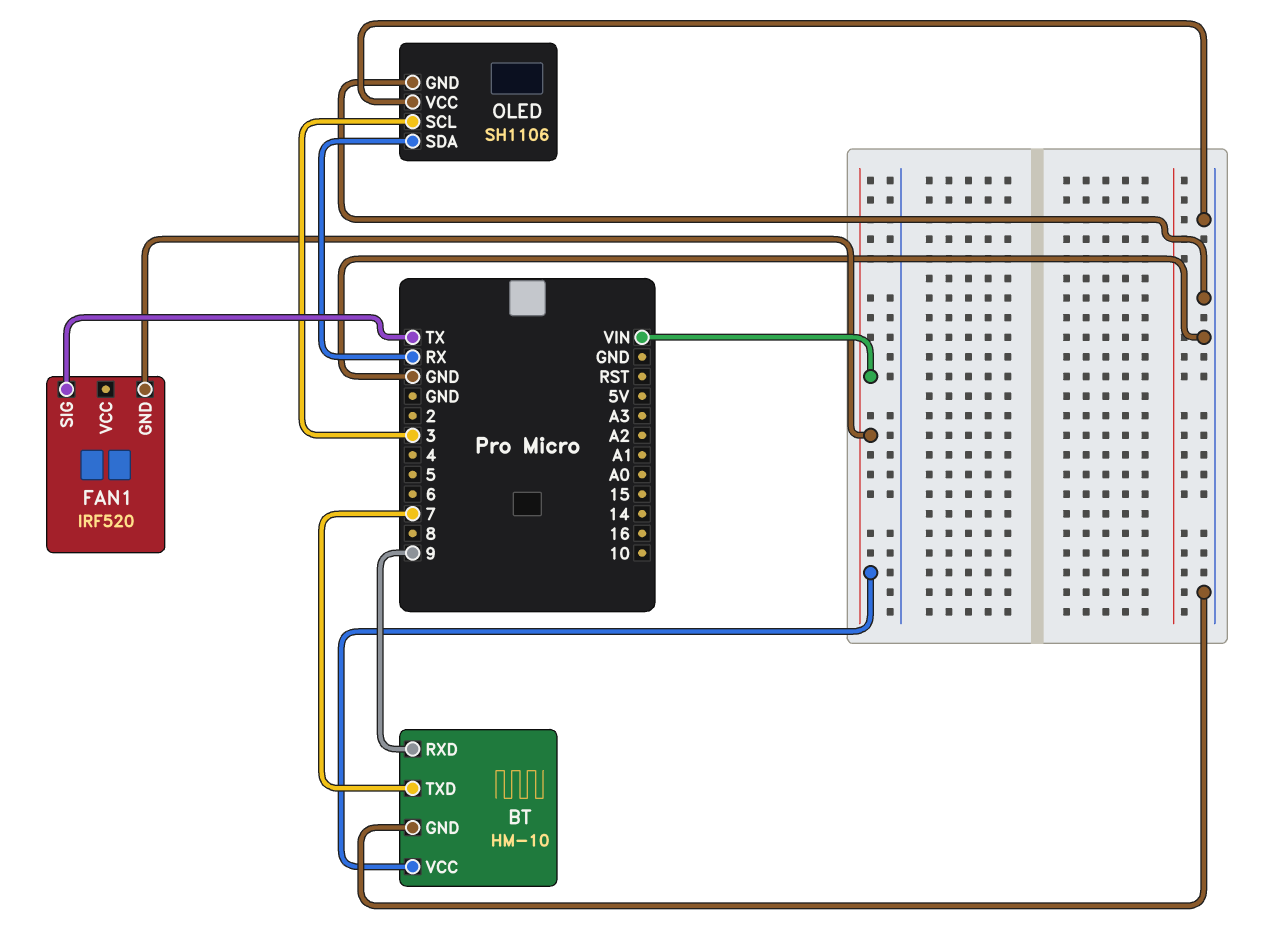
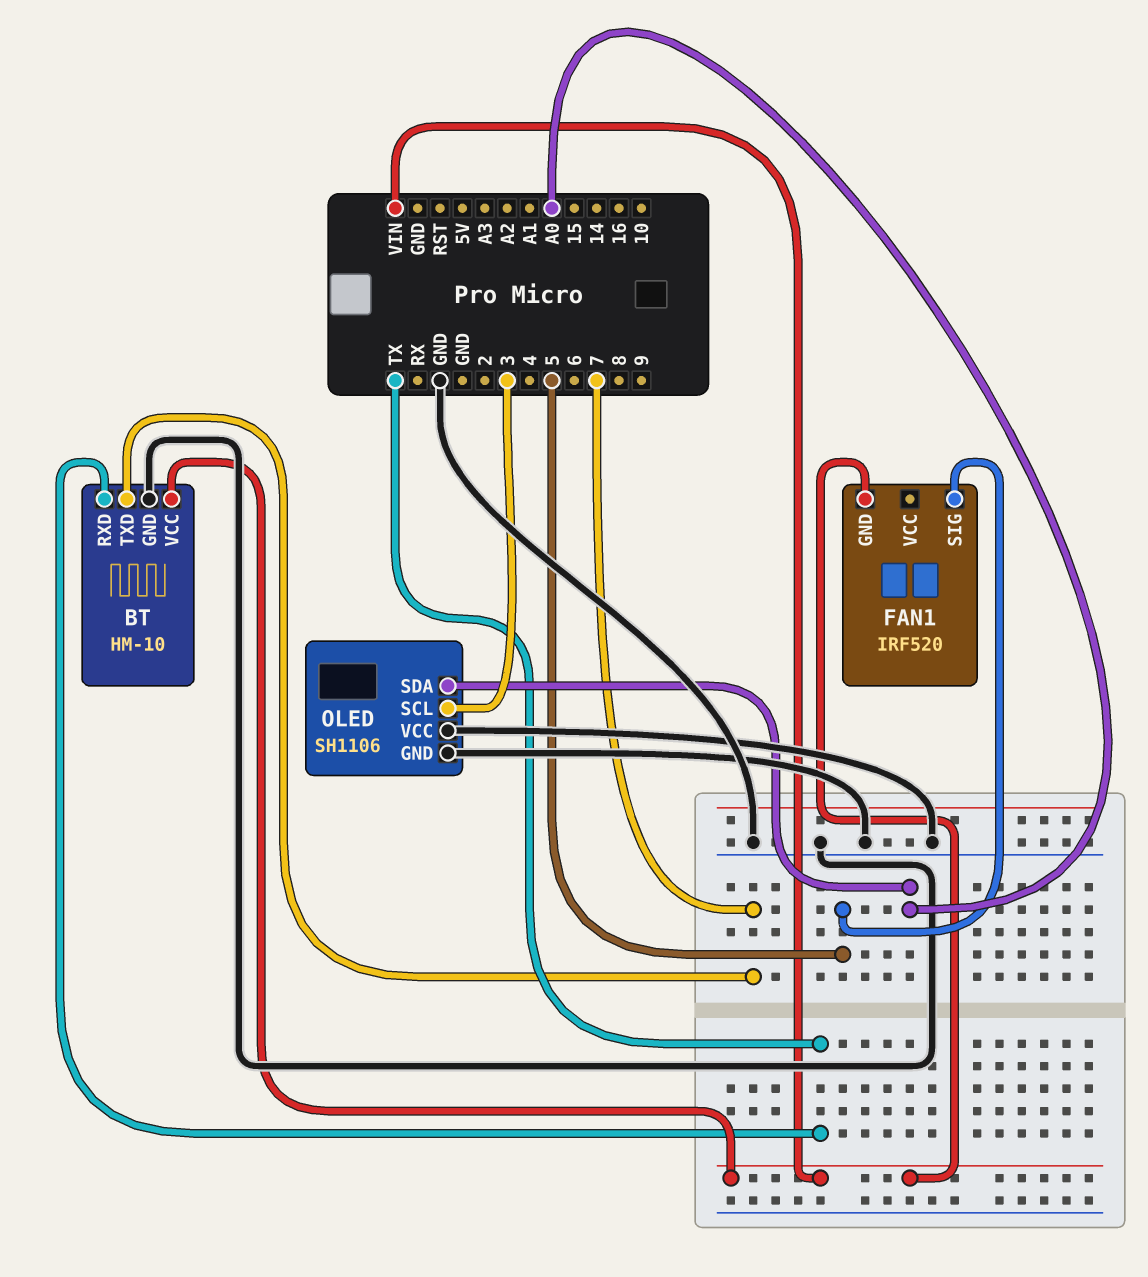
BT pin RXD: 9 -> TX
FAN1 pin SIG: TX -> 5
OLED pin SDA: RX -> A0

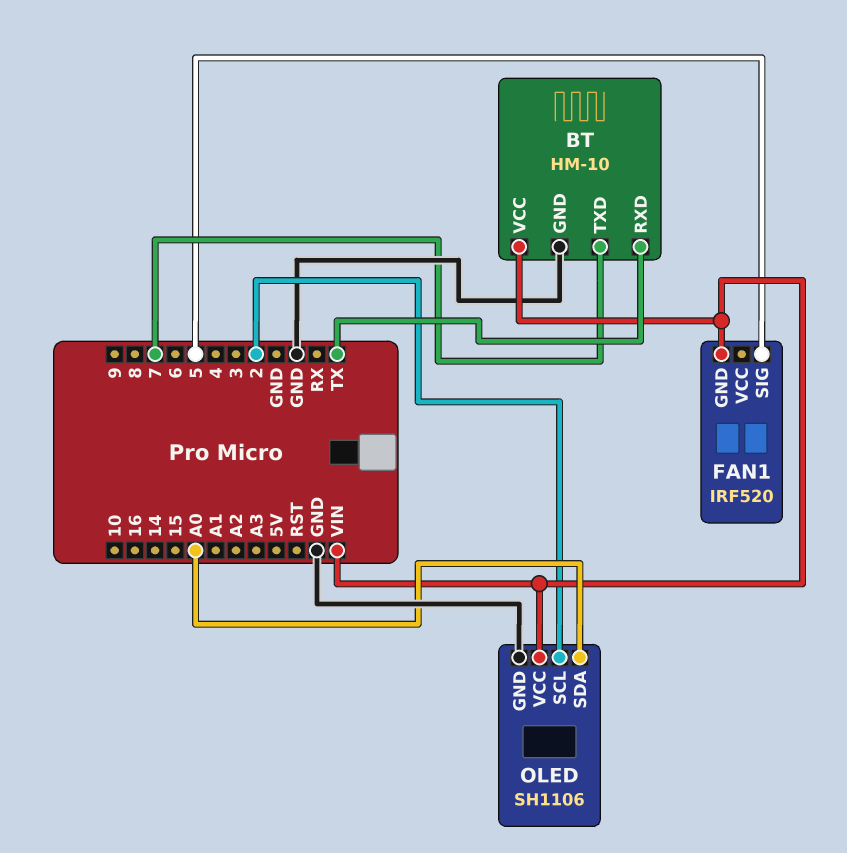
OLED pin SCL: 3 -> 2
OLED pin VCC: GND -> VIN

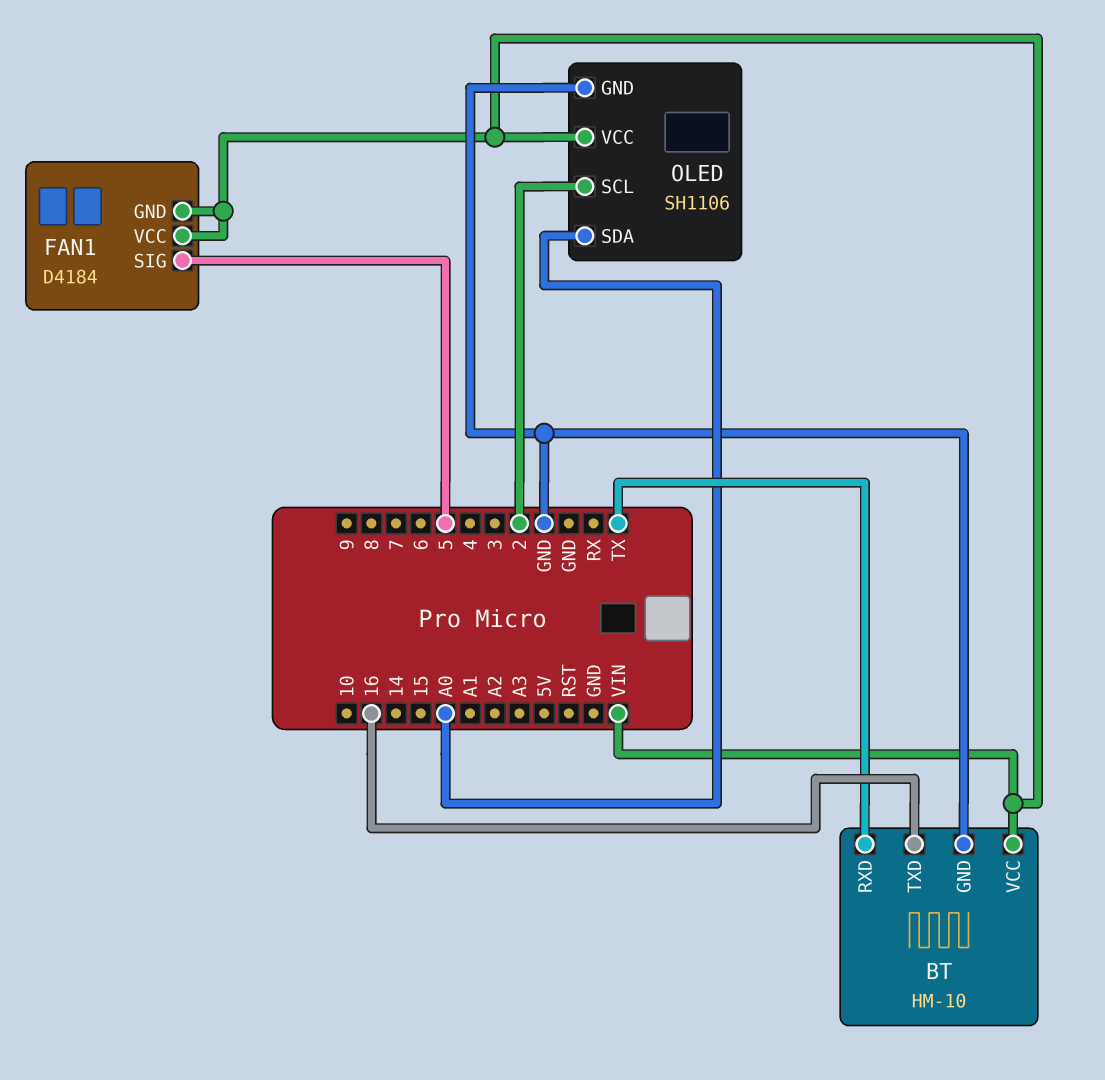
BT pin TXD: 7 -> 16
FAN1: IRF520 -> D4184
FAN1 pin VCC: none -> VIN

